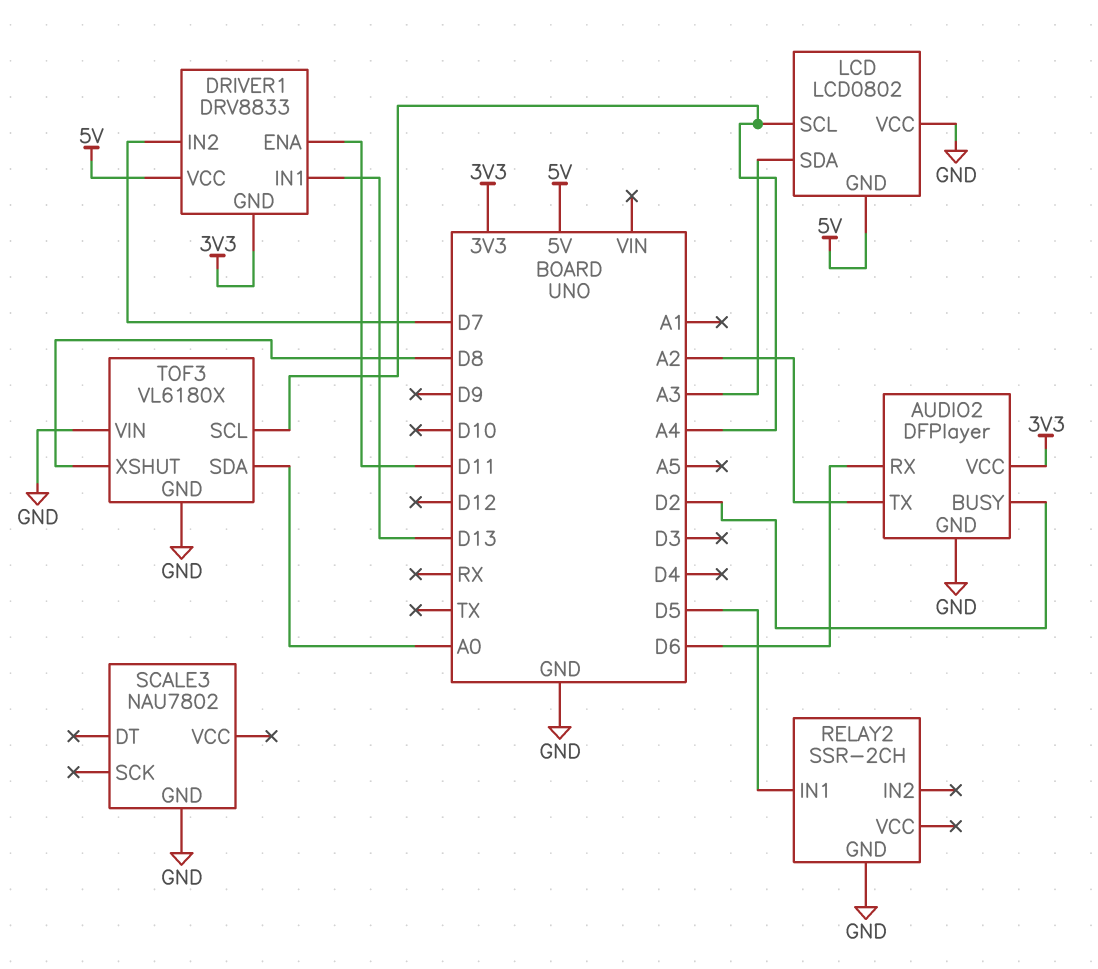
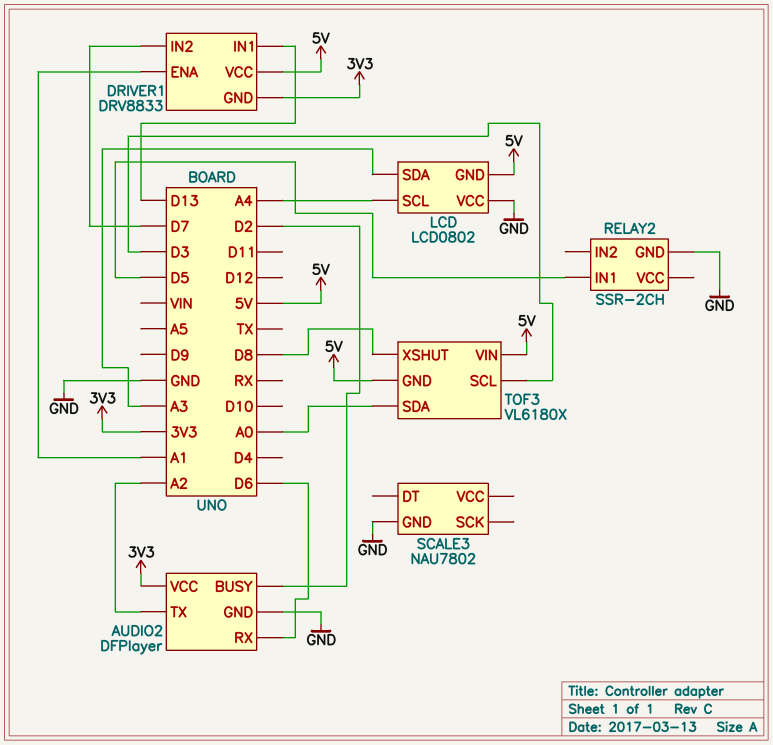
DRIVER1 pin ENA: D11 -> A1
TOF3 pin GND: GND -> 5V
TOF3 pin SCL: A4 -> D3
TOF3 pin VIN: GND -> 5V

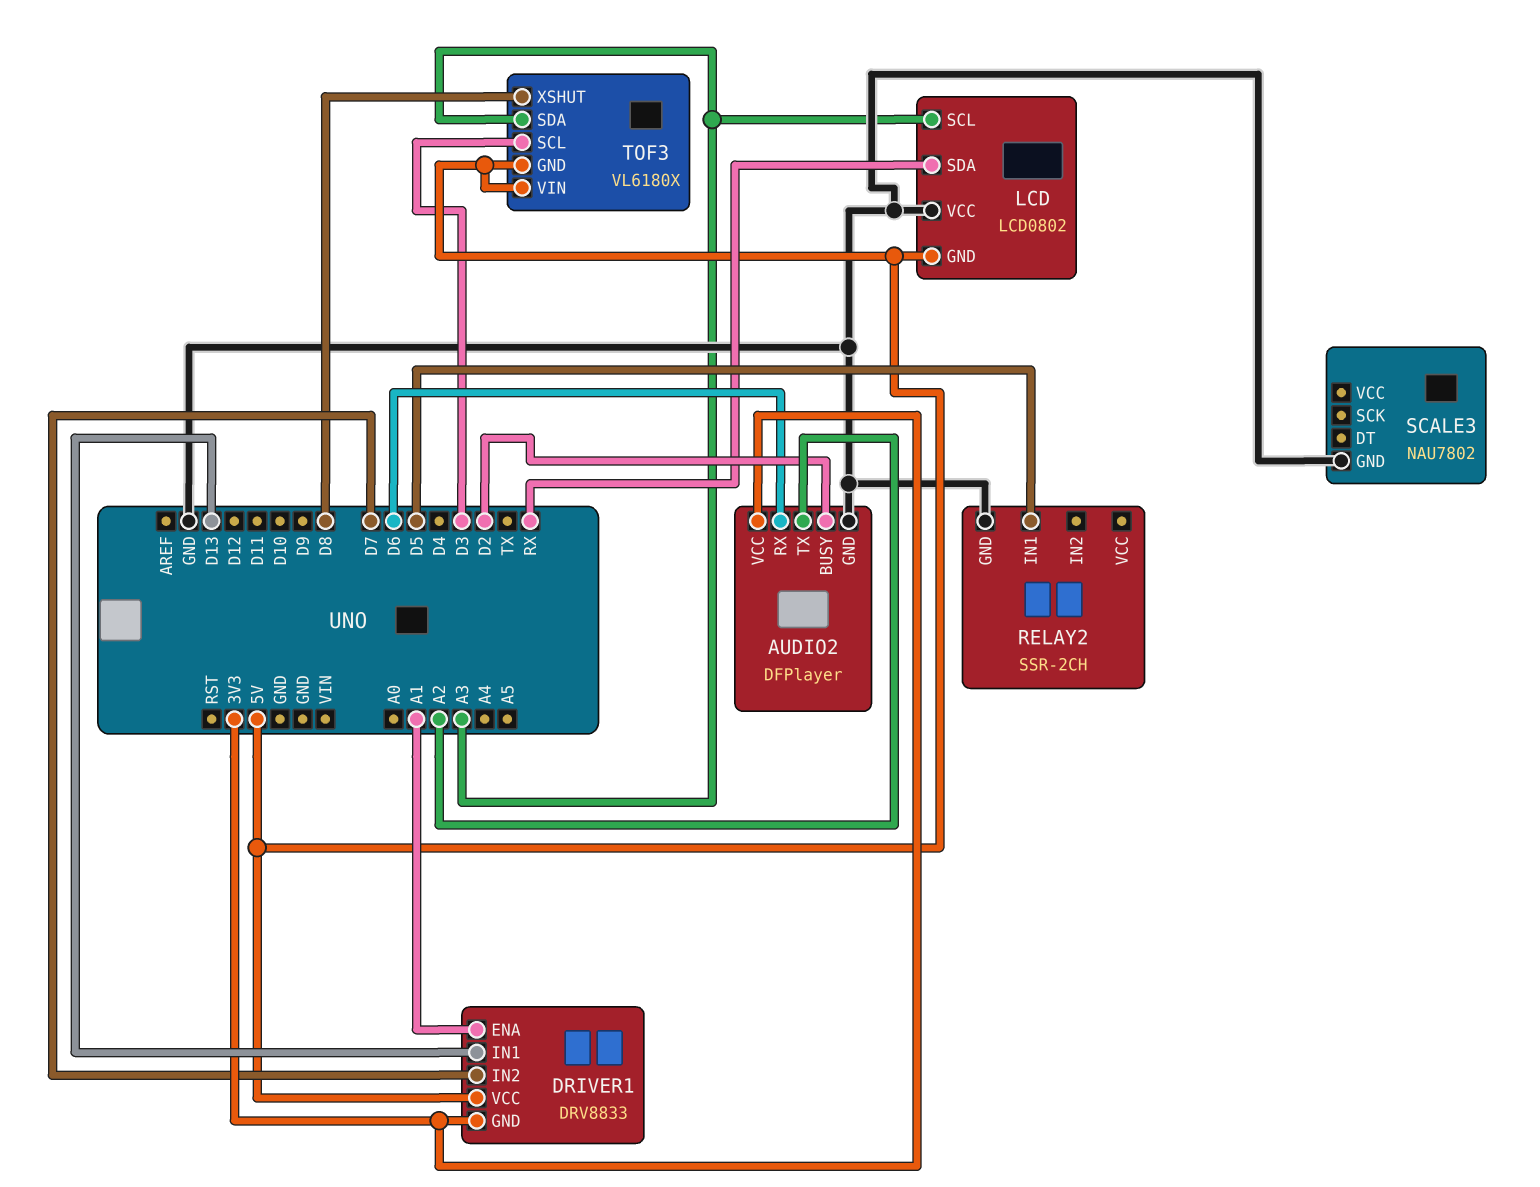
LCD pin SCL: A4 -> A3
LCD pin SDA: A3 -> RX
TOF3 pin SDA: A0 -> A3

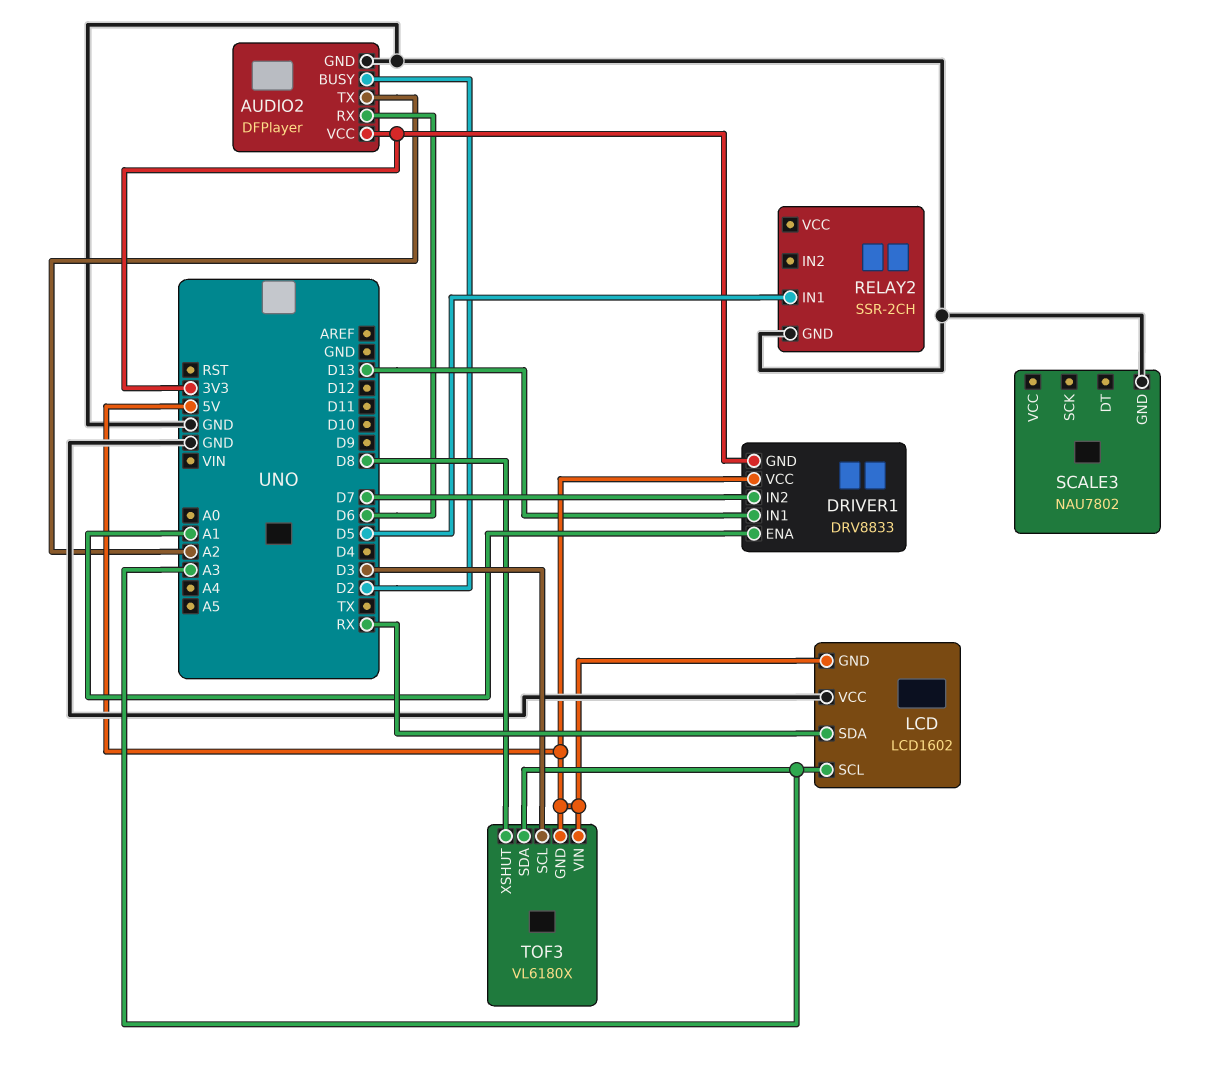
LCD: LCD0802 -> LCD1602

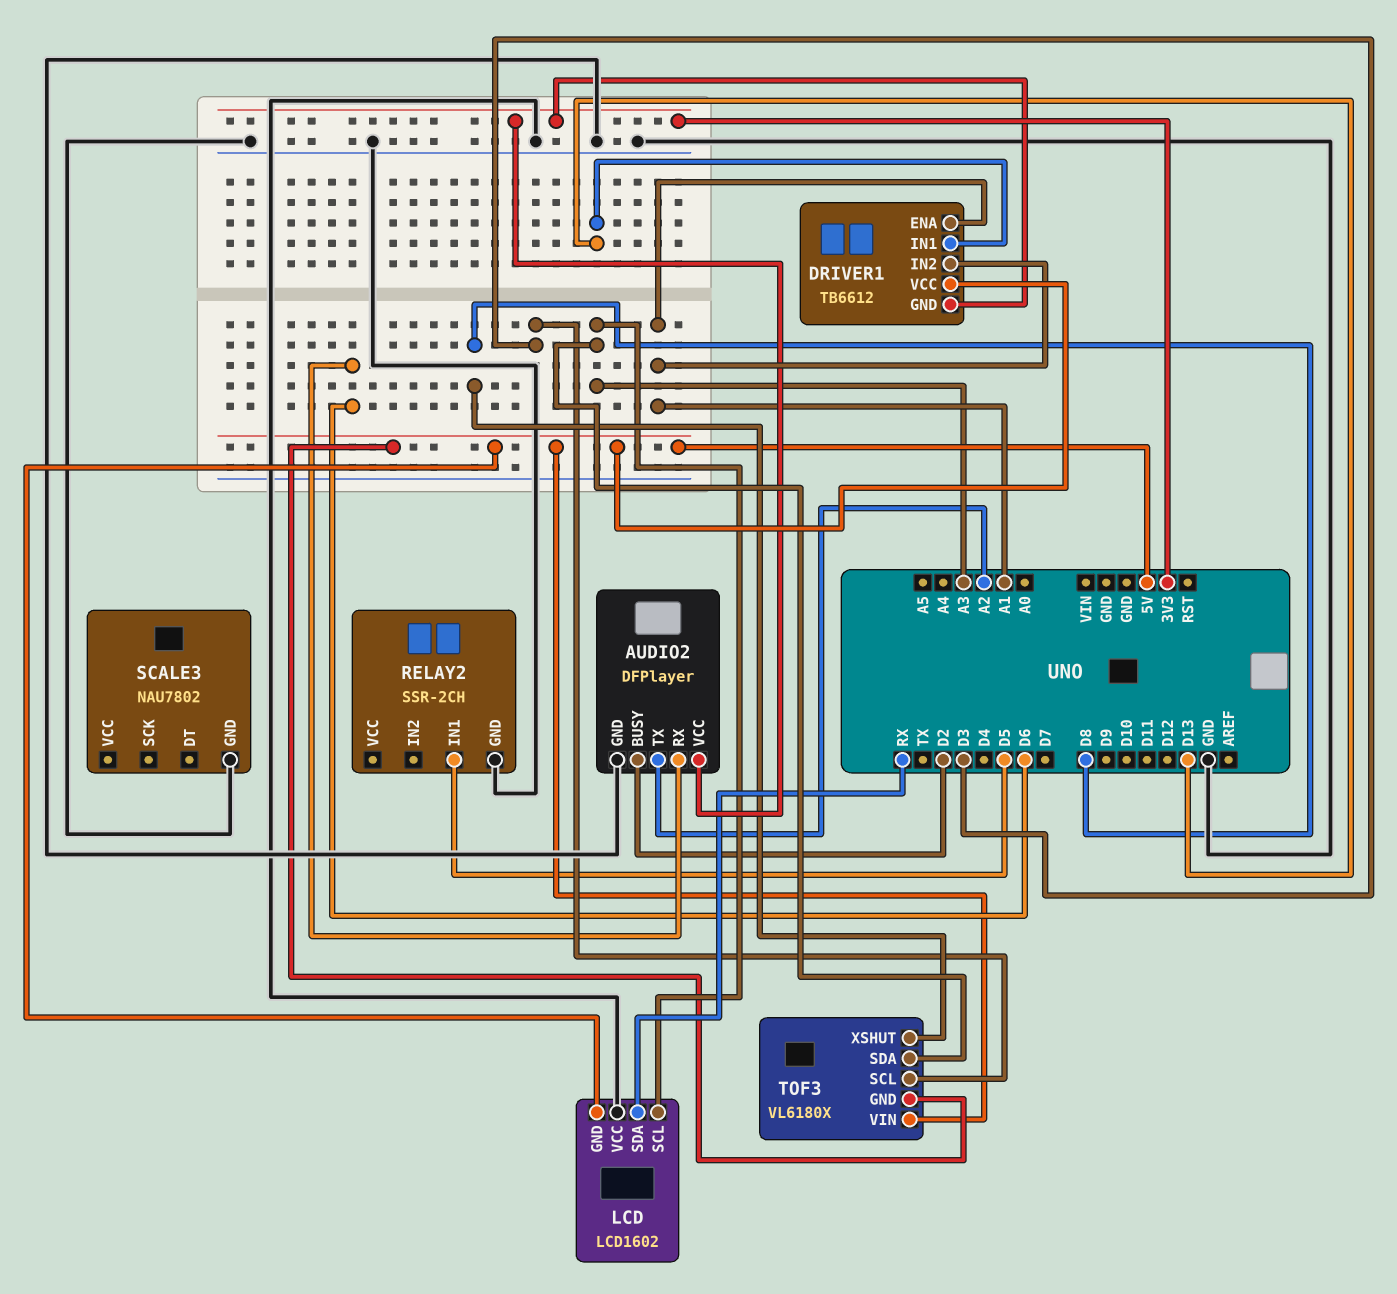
DRIVER1: DRV8833 -> TB6612
DRIVER1 pin IN2: D7 -> A1

